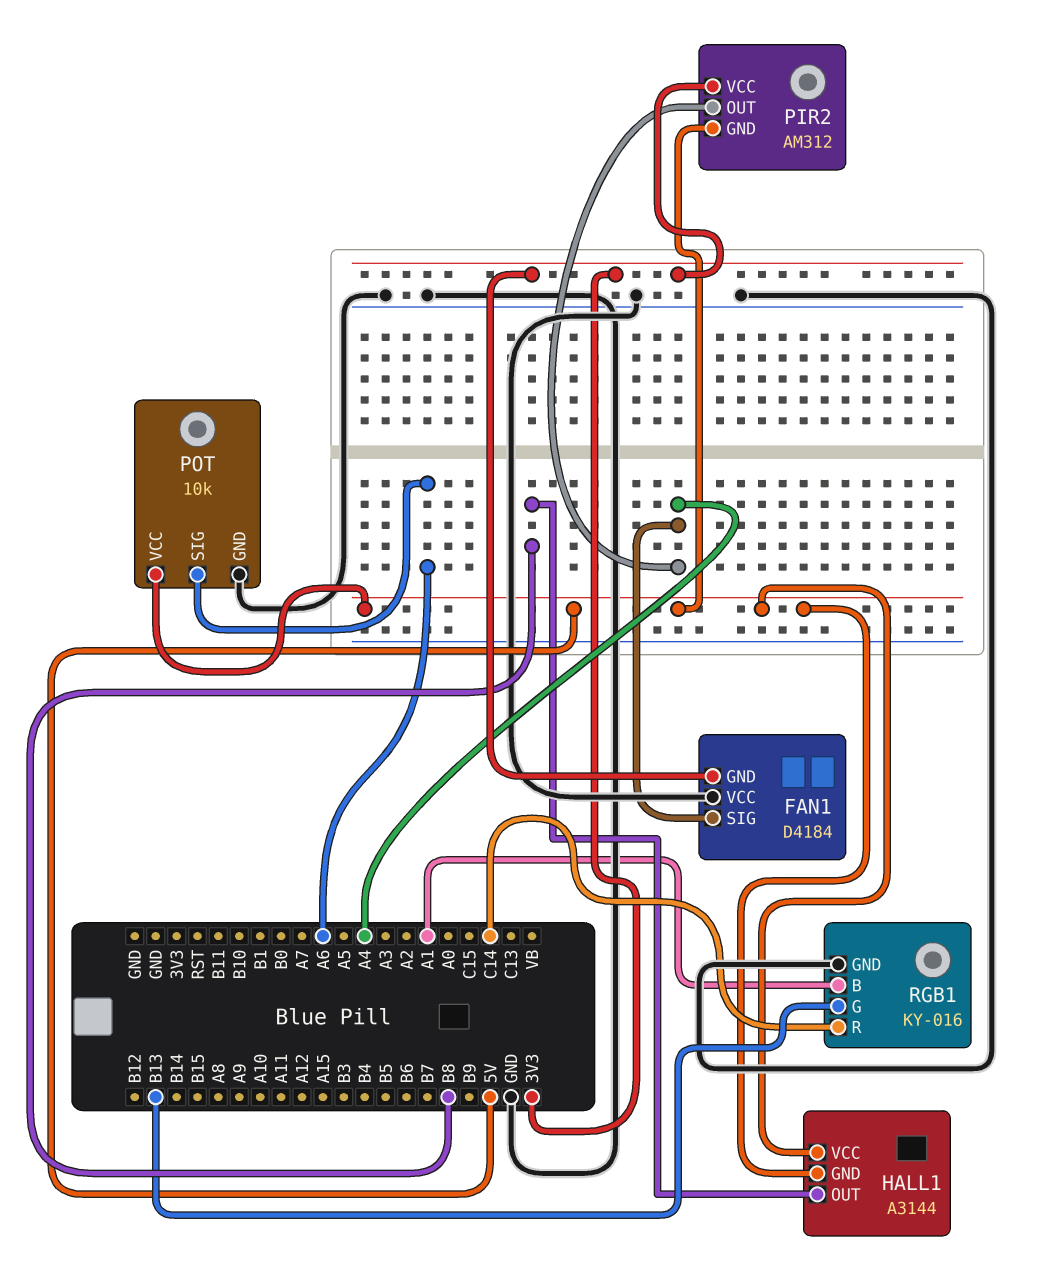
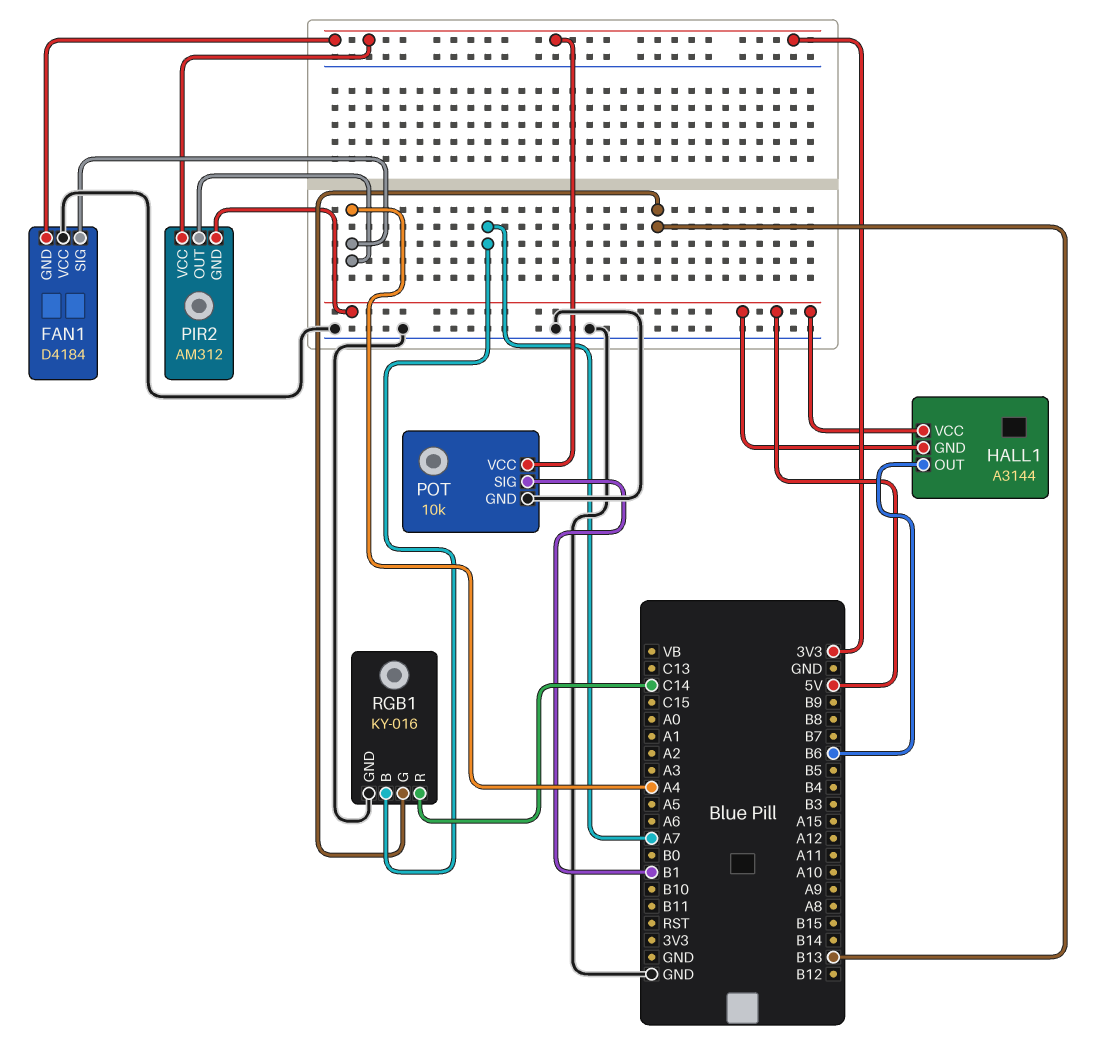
HALL1 pin OUT: B8 -> B6
POT pin SIG: A6 -> B1
POT pin VCC: 5V -> 3V3
RGB1 pin B: A1 -> A7

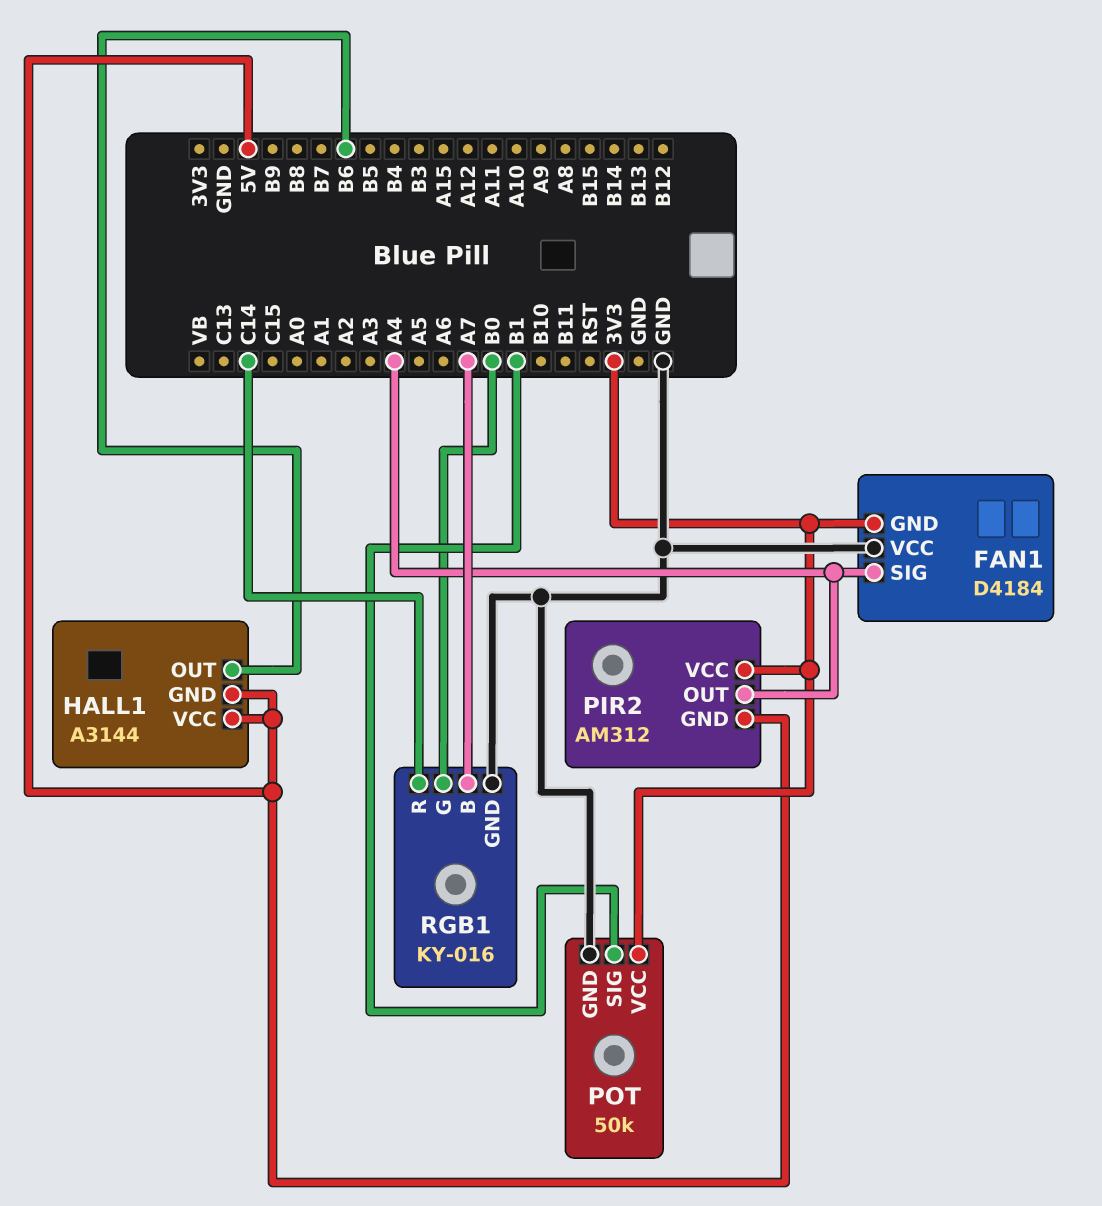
POT: 10k -> 50k
RGB1 pin G: B13 -> B0

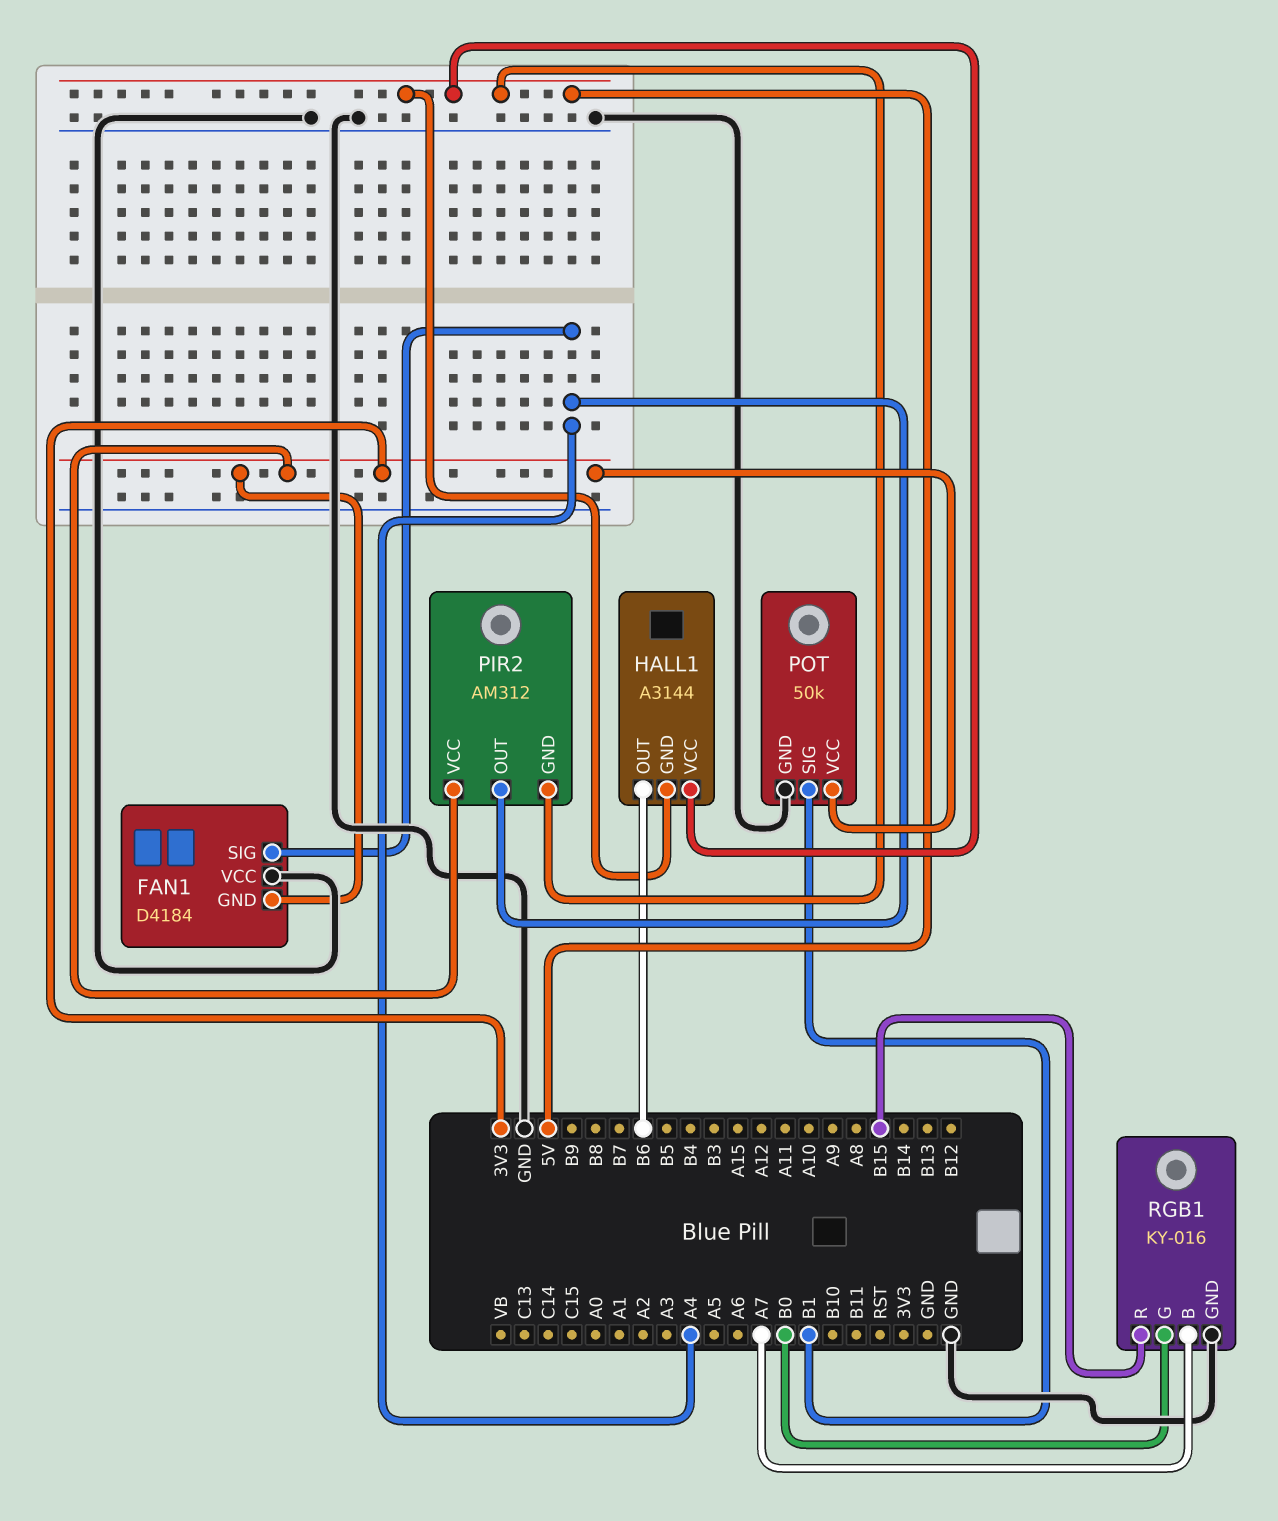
RGB1 pin R: C14 -> B15

